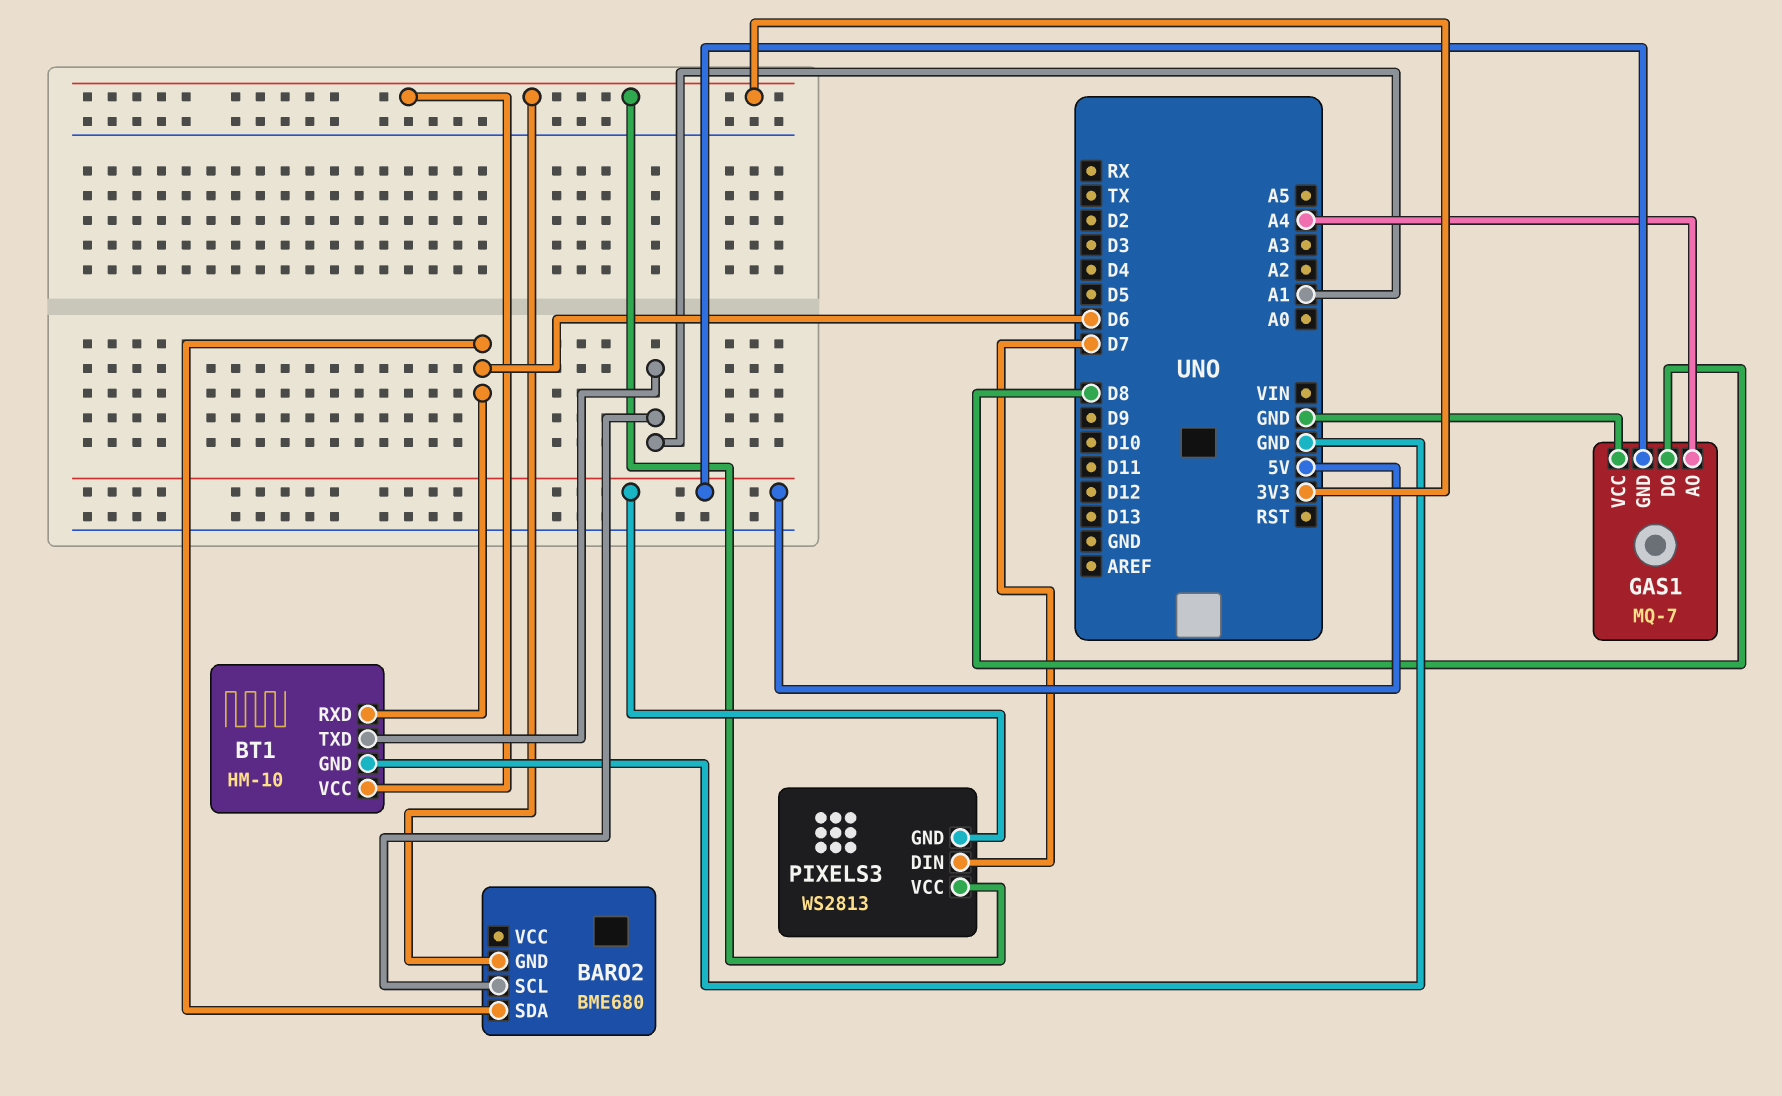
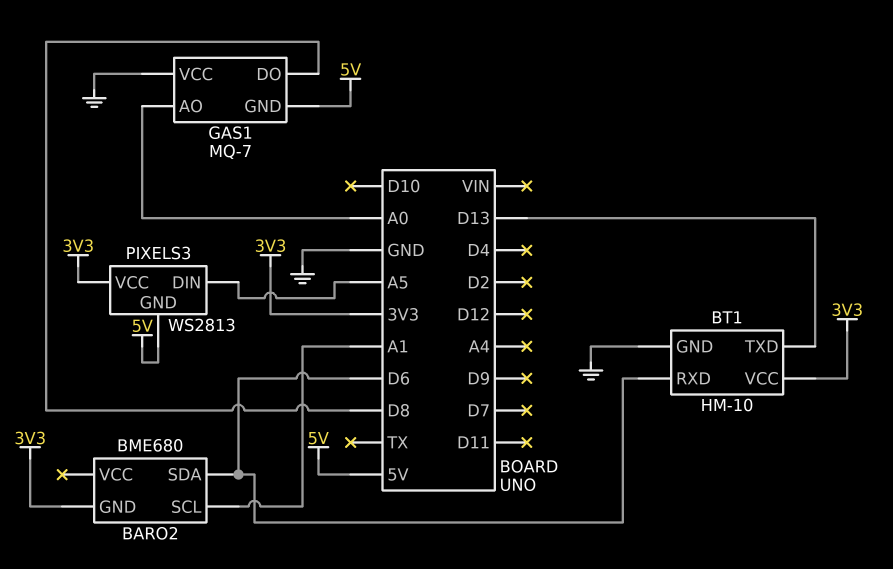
BT1 pin TXD: A1 -> D13
GAS1 pin AO: A4 -> A0
PIXELS3 pin DIN: D7 -> A5

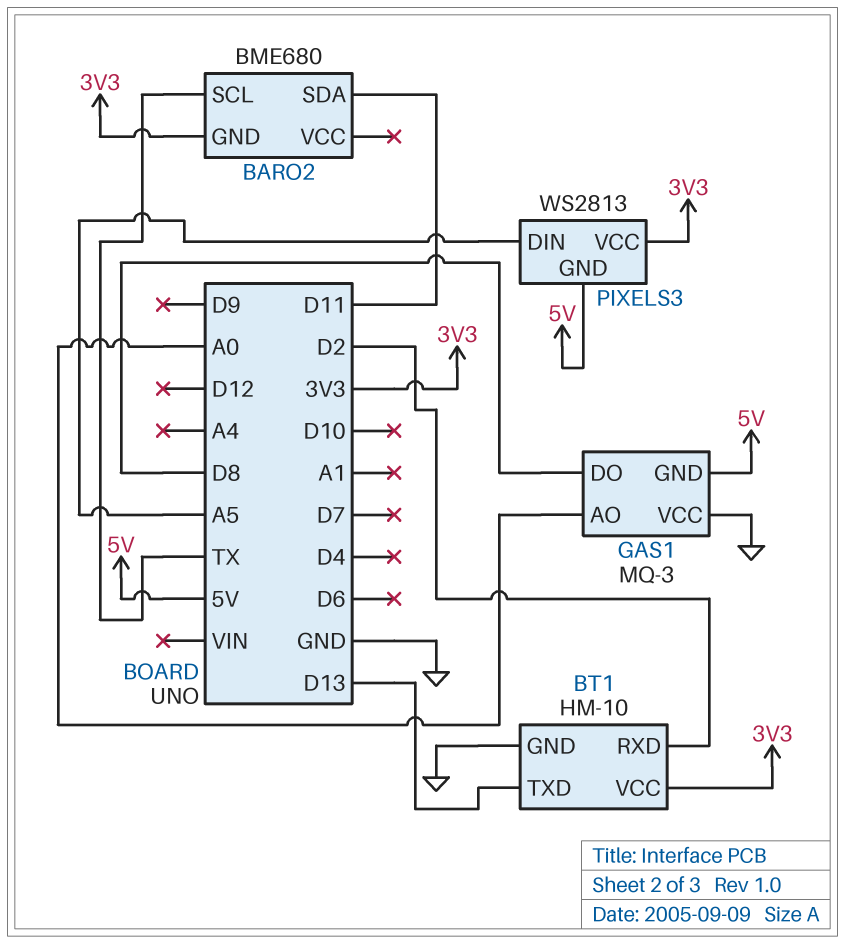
BARO2 pin SCL: A1 -> TX
BARO2 pin SDA: D6 -> D11
BT1 pin RXD: D6 -> D2
GAS1: MQ-7 -> MQ-3

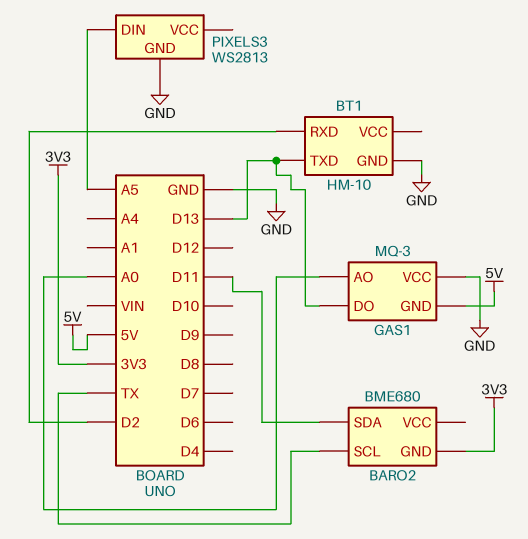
BT1 pin VCC: 3V3 -> none
GAS1 pin DO: D8 -> D13
PIXELS3 pin GND: 5V -> GND
PIXELS3 pin VCC: 3V3 -> none

